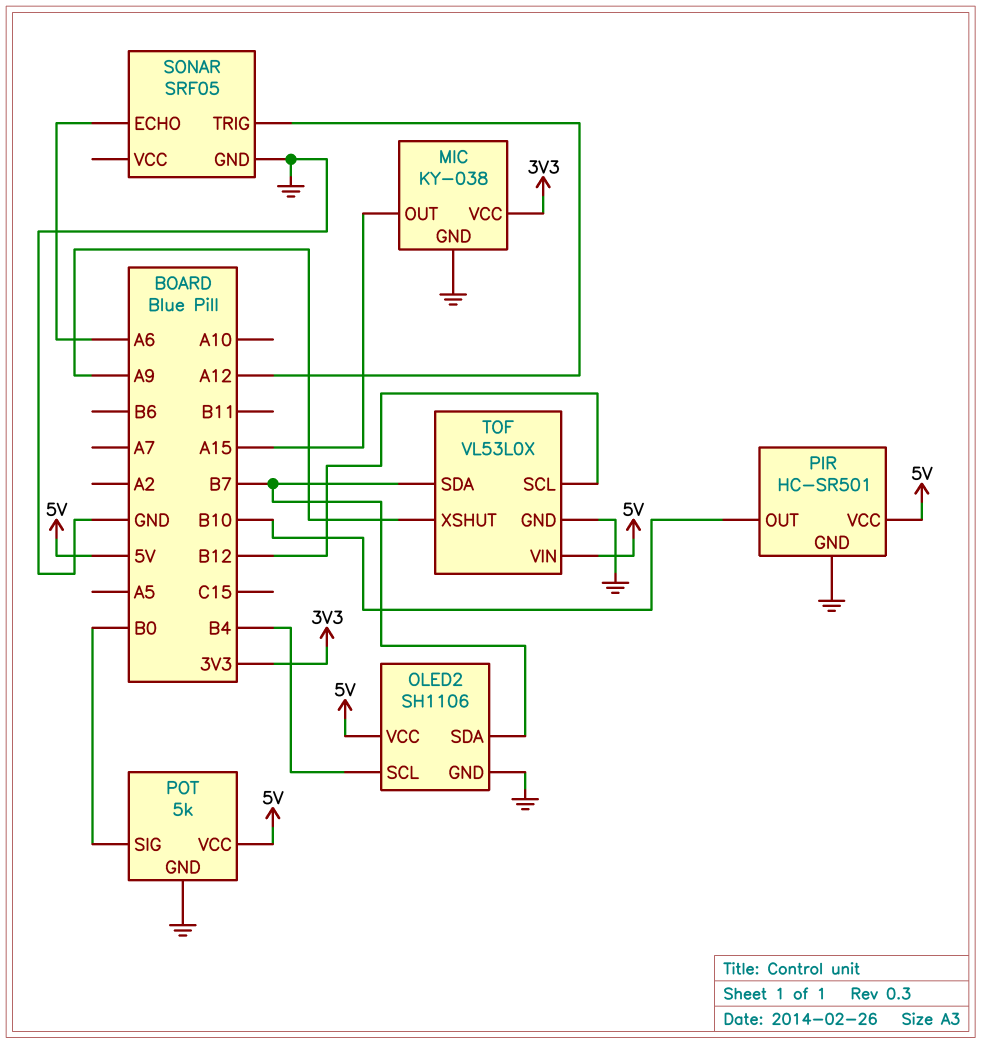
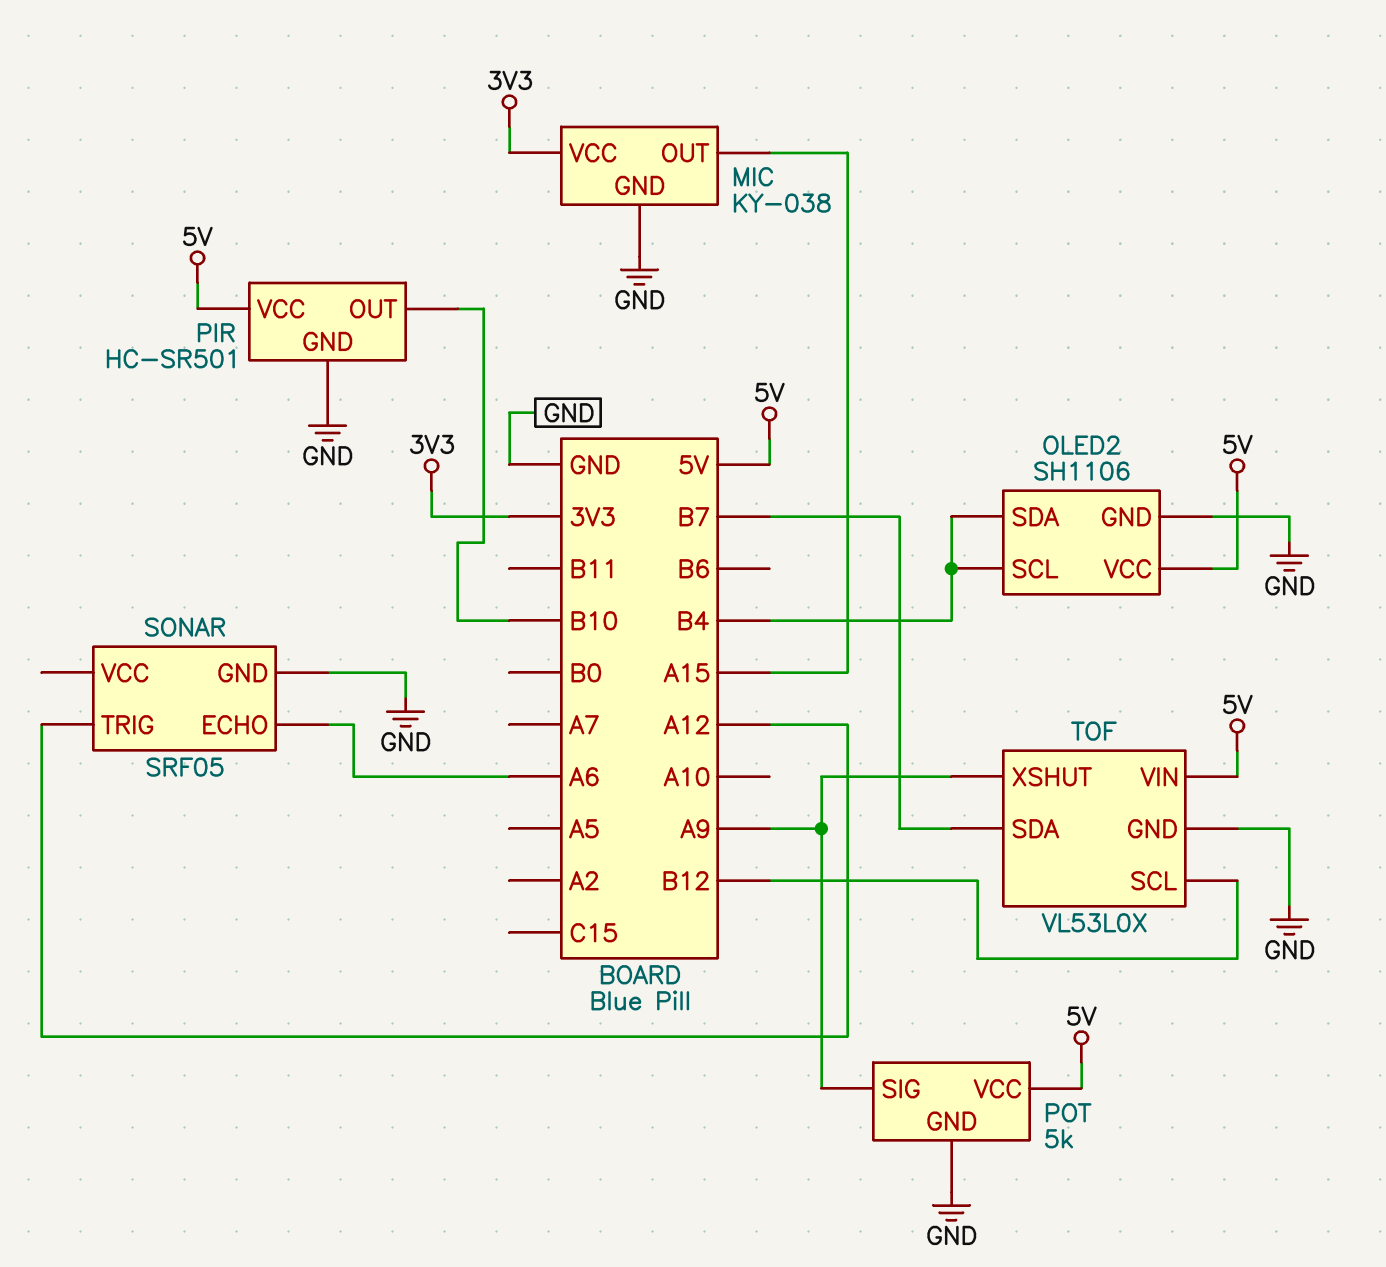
OLED2 pin SDA: B7 -> B4
POT pin SIG: B0 -> A9

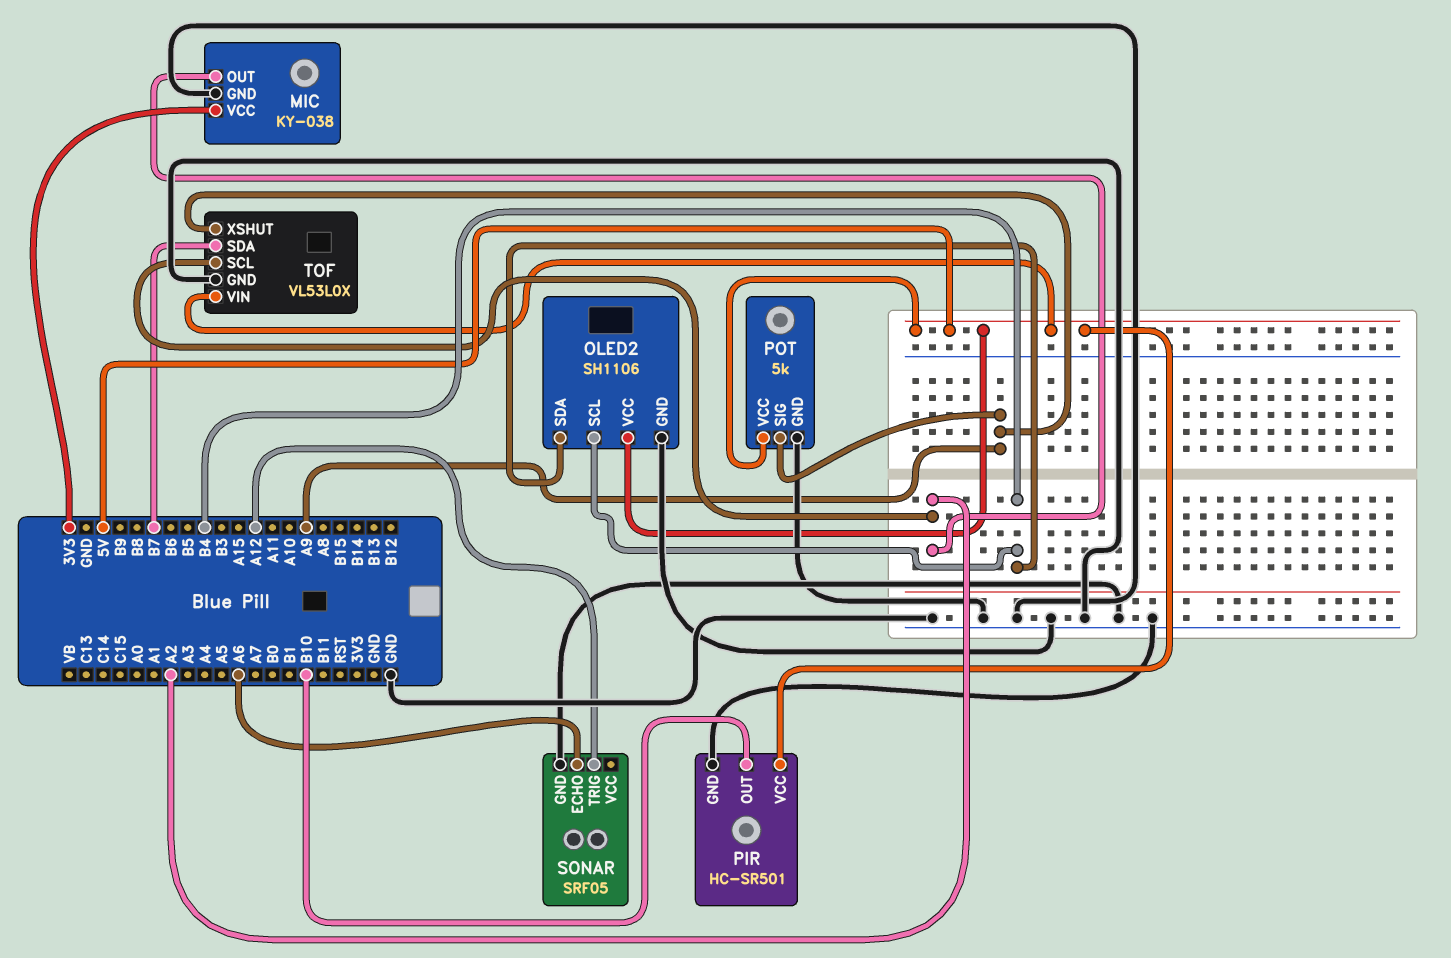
MIC pin OUT: A15 -> A2
TOF pin SCL: B12 -> A2

